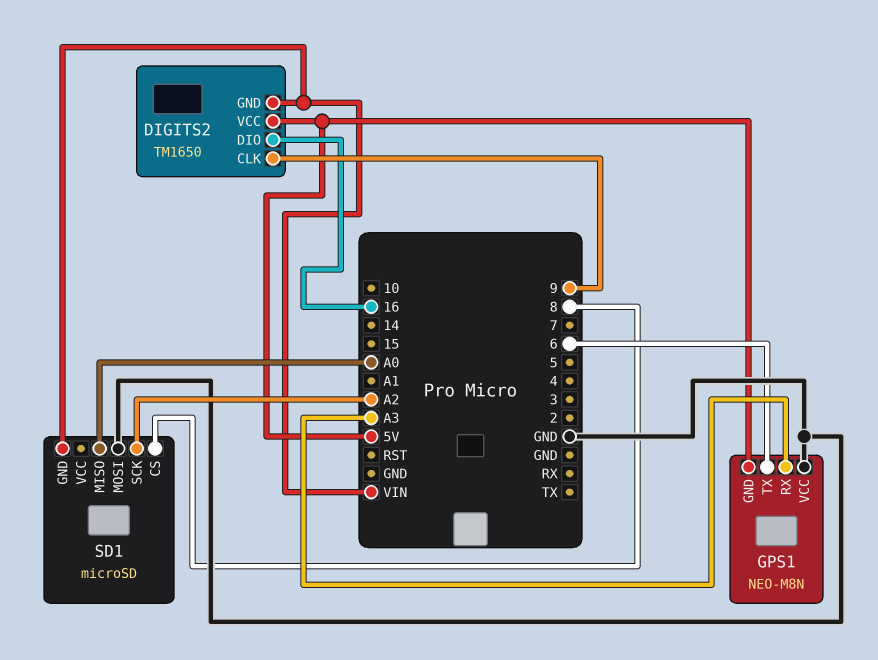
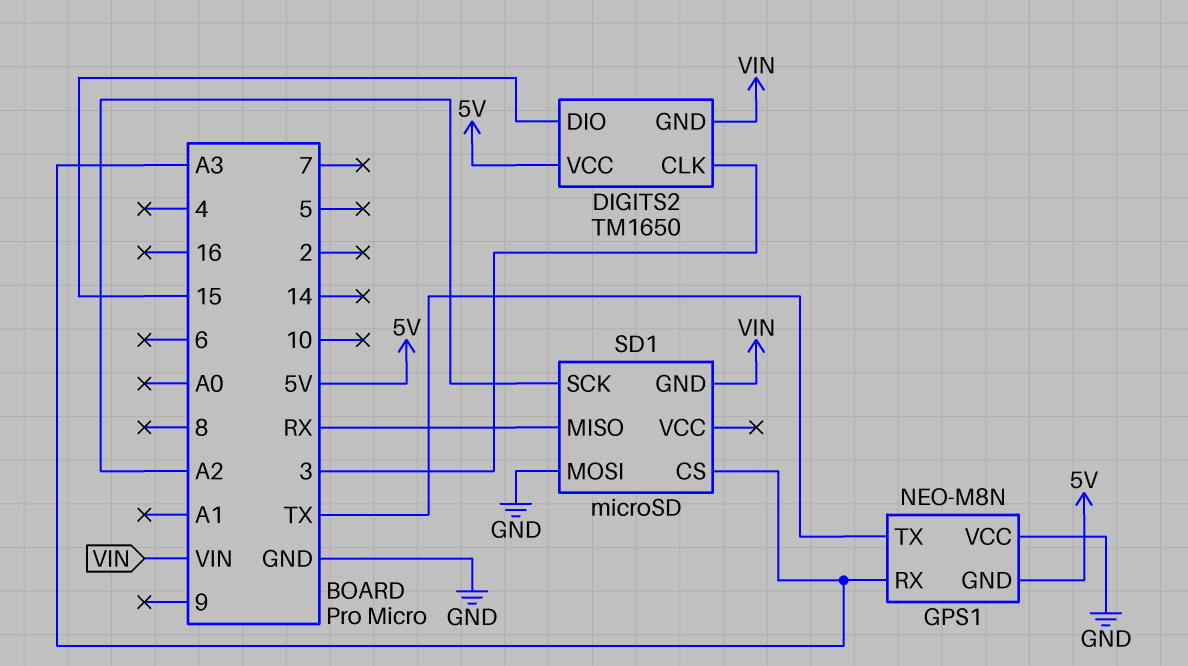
DIGITS2 pin CLK: 9 -> 3
DIGITS2 pin DIO: 16 -> 15
GPS1 pin TX: 6 -> TX
SD1 pin CS: 8 -> A3
SD1 pin MISO: A0 -> RX

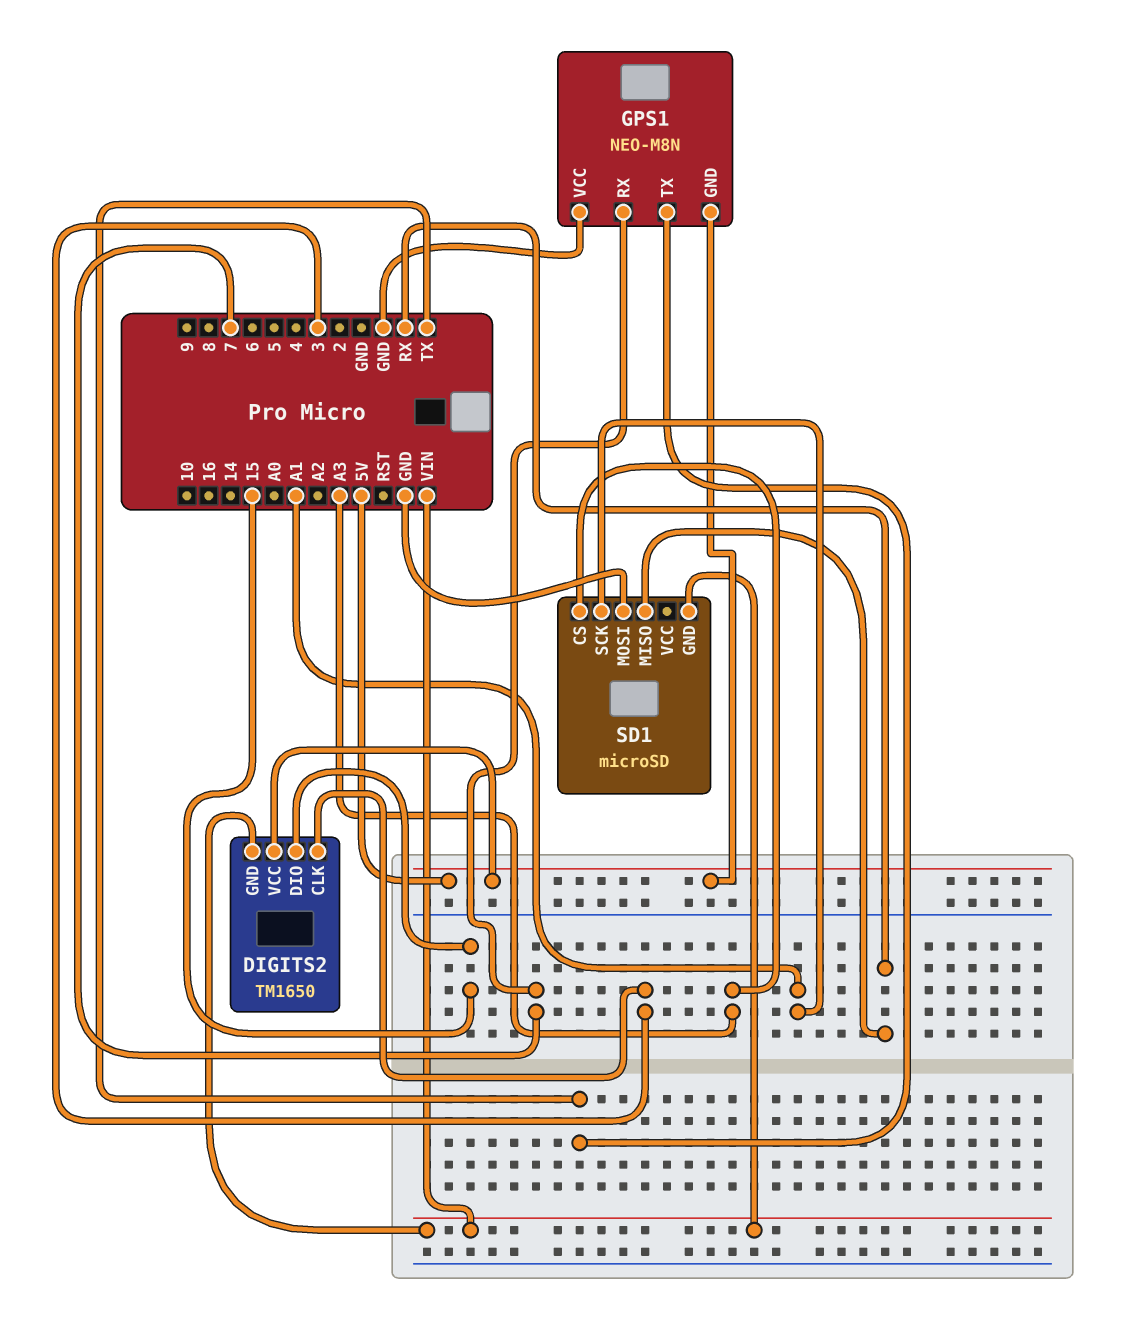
GPS1 pin RX: A3 -> 7
SD1 pin SCK: A2 -> A1

